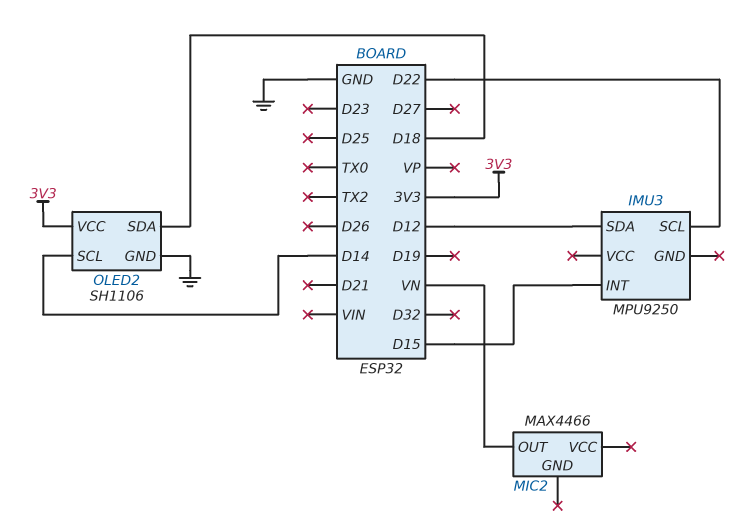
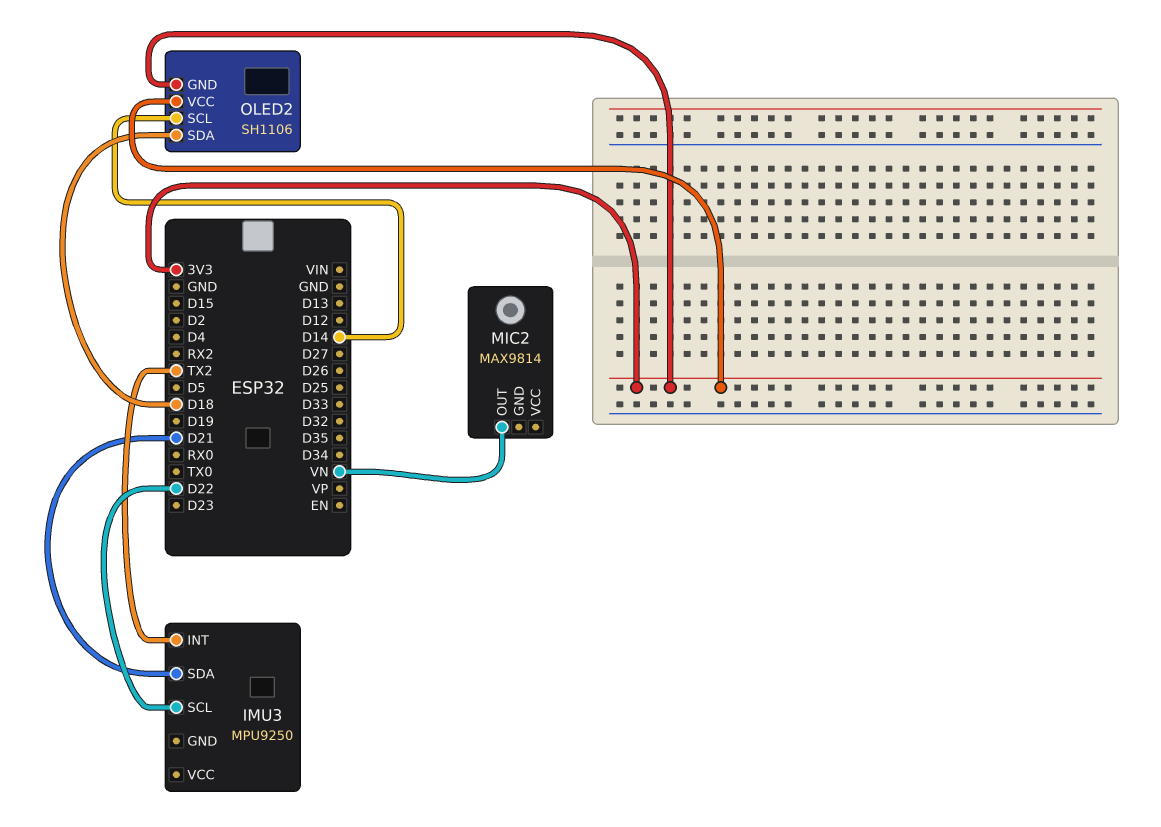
IMU3 pin INT: D15 -> TX2
IMU3 pin SDA: D12 -> D21
MIC2: MAX4466 -> MAX9814
OLED2 pin GND: GND -> 3V3

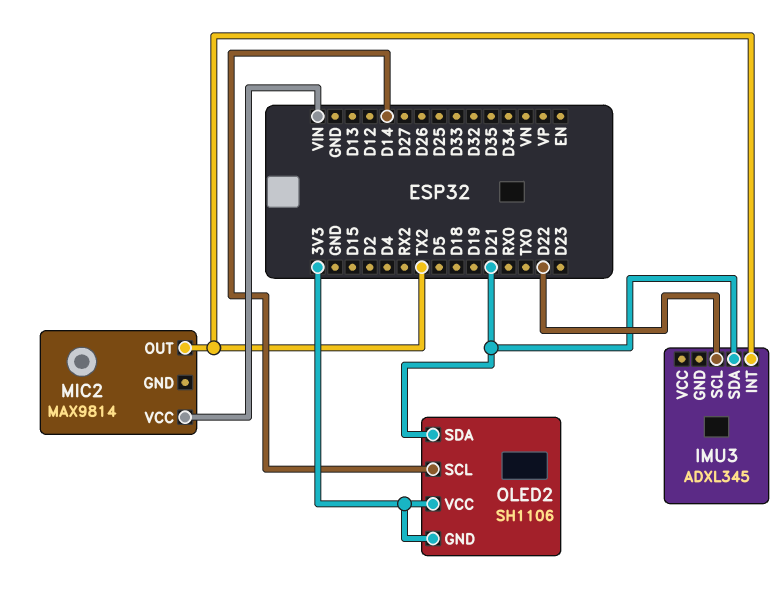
IMU3: MPU9250 -> ADXL345
MIC2 pin OUT: VN -> TX2
MIC2 pin VCC: none -> VIN
OLED2 pin SDA: D18 -> D21

